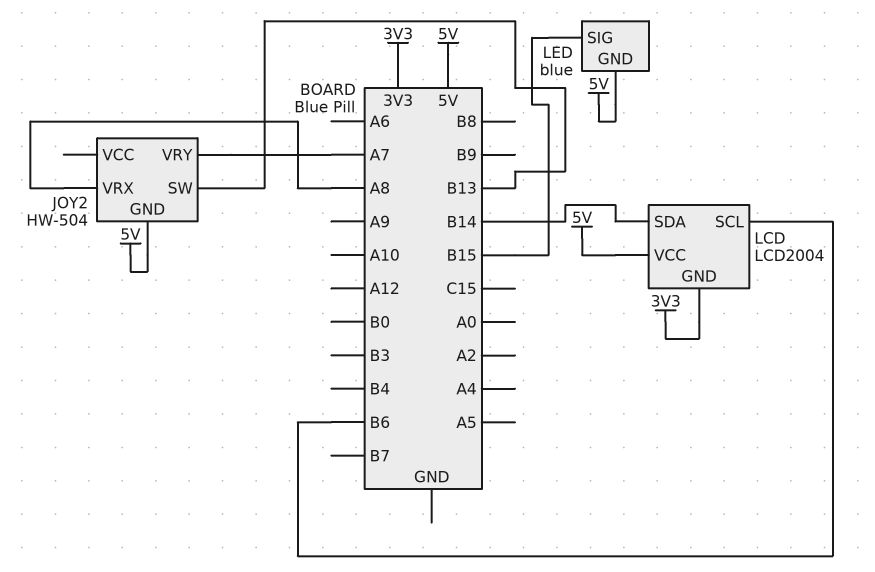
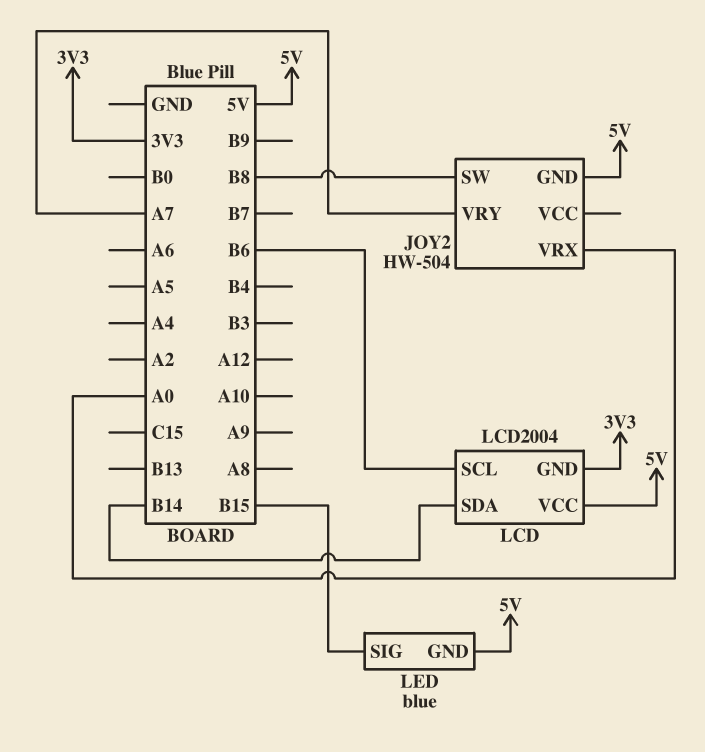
JOY2 pin SW: B13 -> B8
JOY2 pin VRX: A8 -> A0

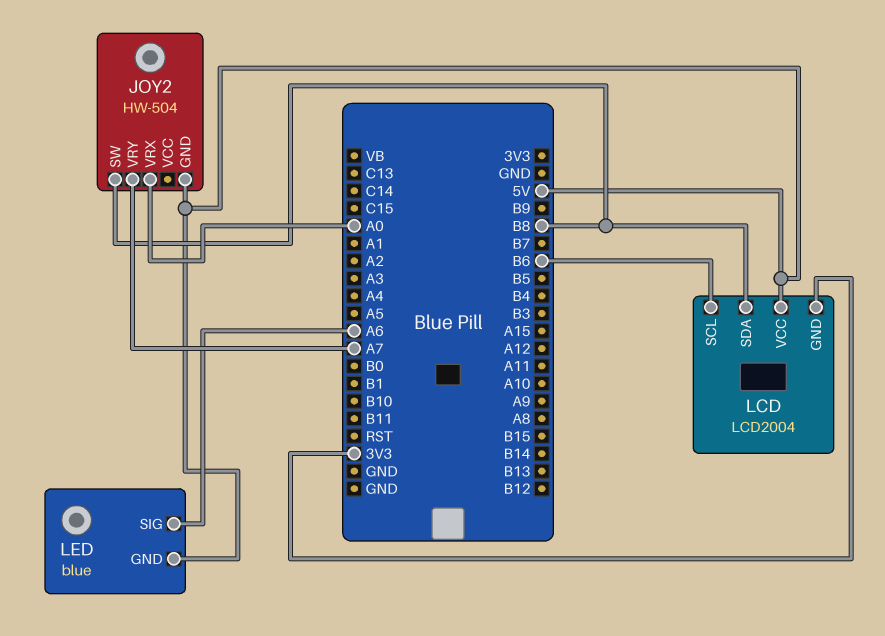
LCD pin SDA: B14 -> B8
LED pin SIG: B15 -> A6

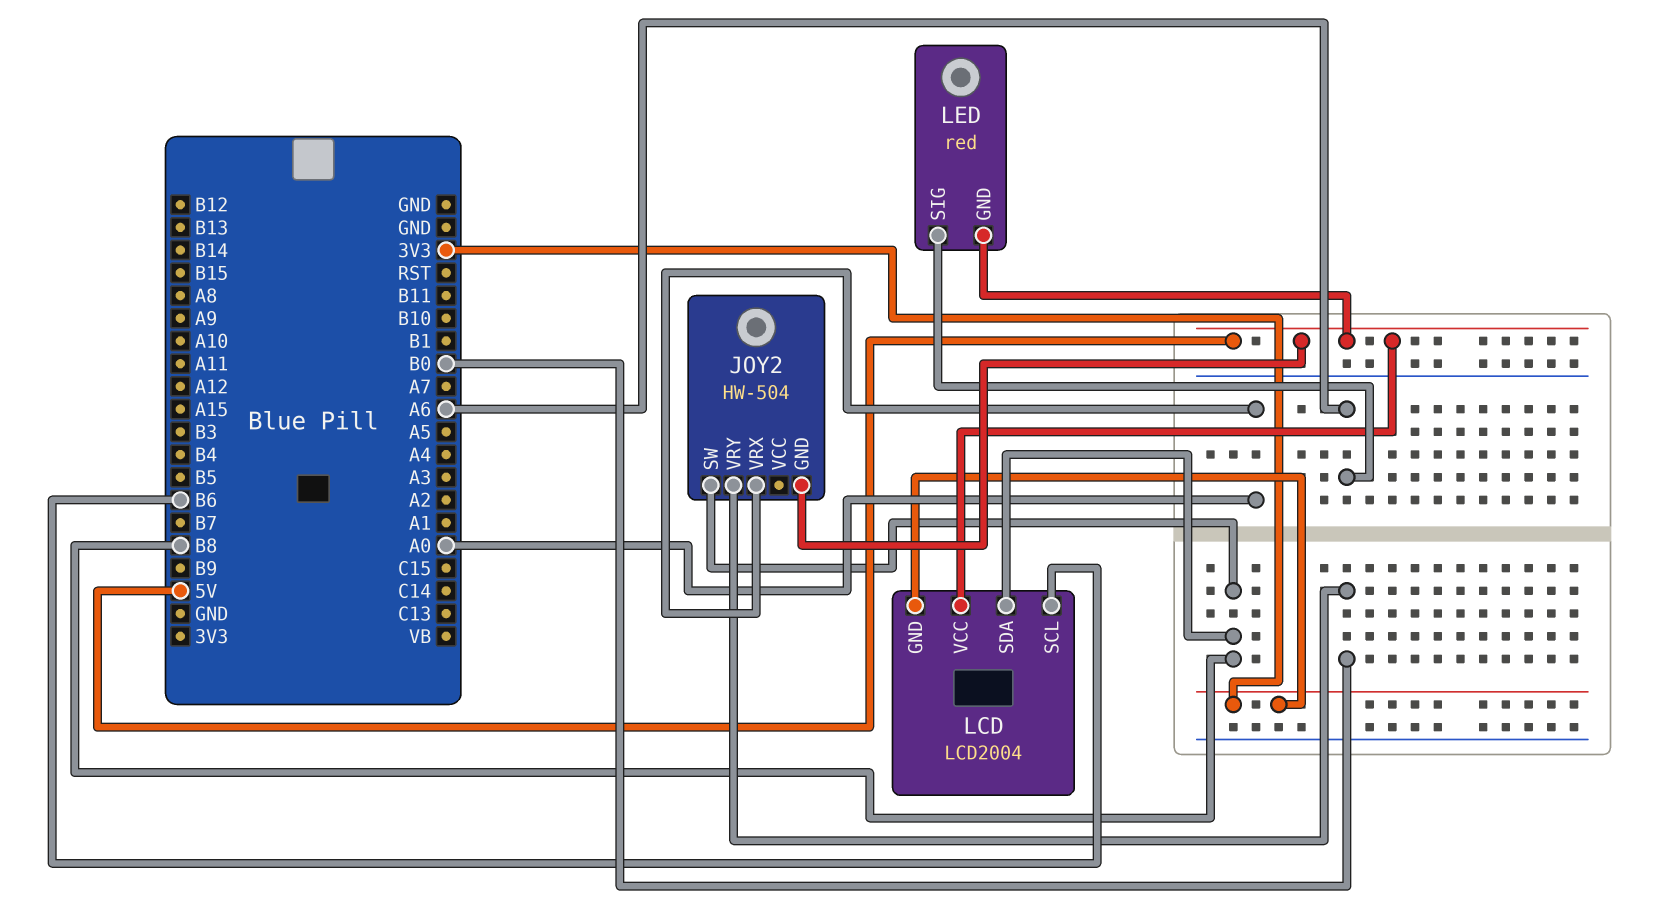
JOY2 pin VRY: A7 -> B0
LED: blue -> red

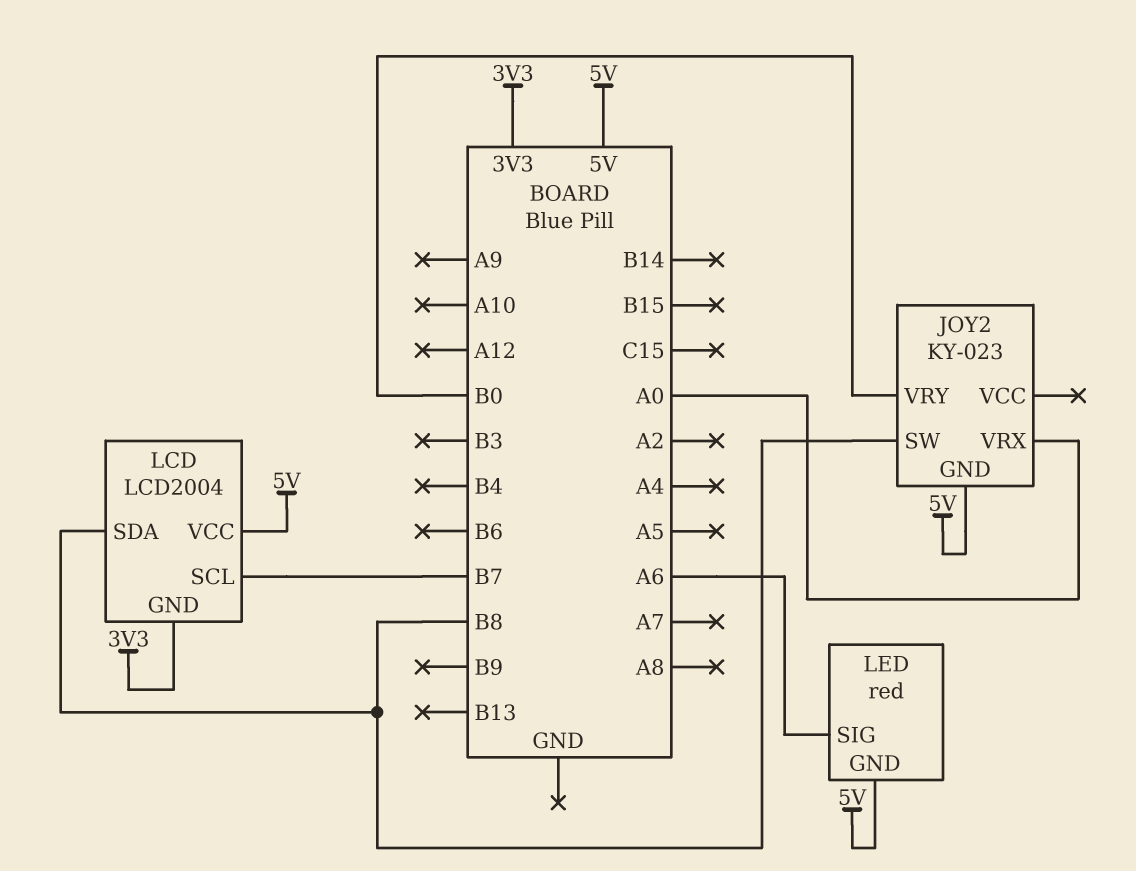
JOY2: HW-504 -> KY-023
LCD pin SCL: B6 -> B7

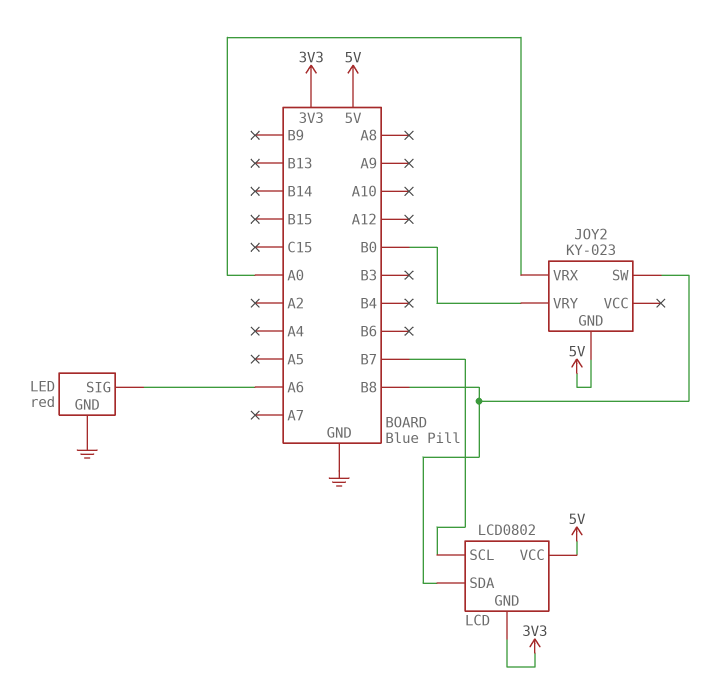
LCD: LCD2004 -> LCD0802
LED pin GND: 5V -> GND

